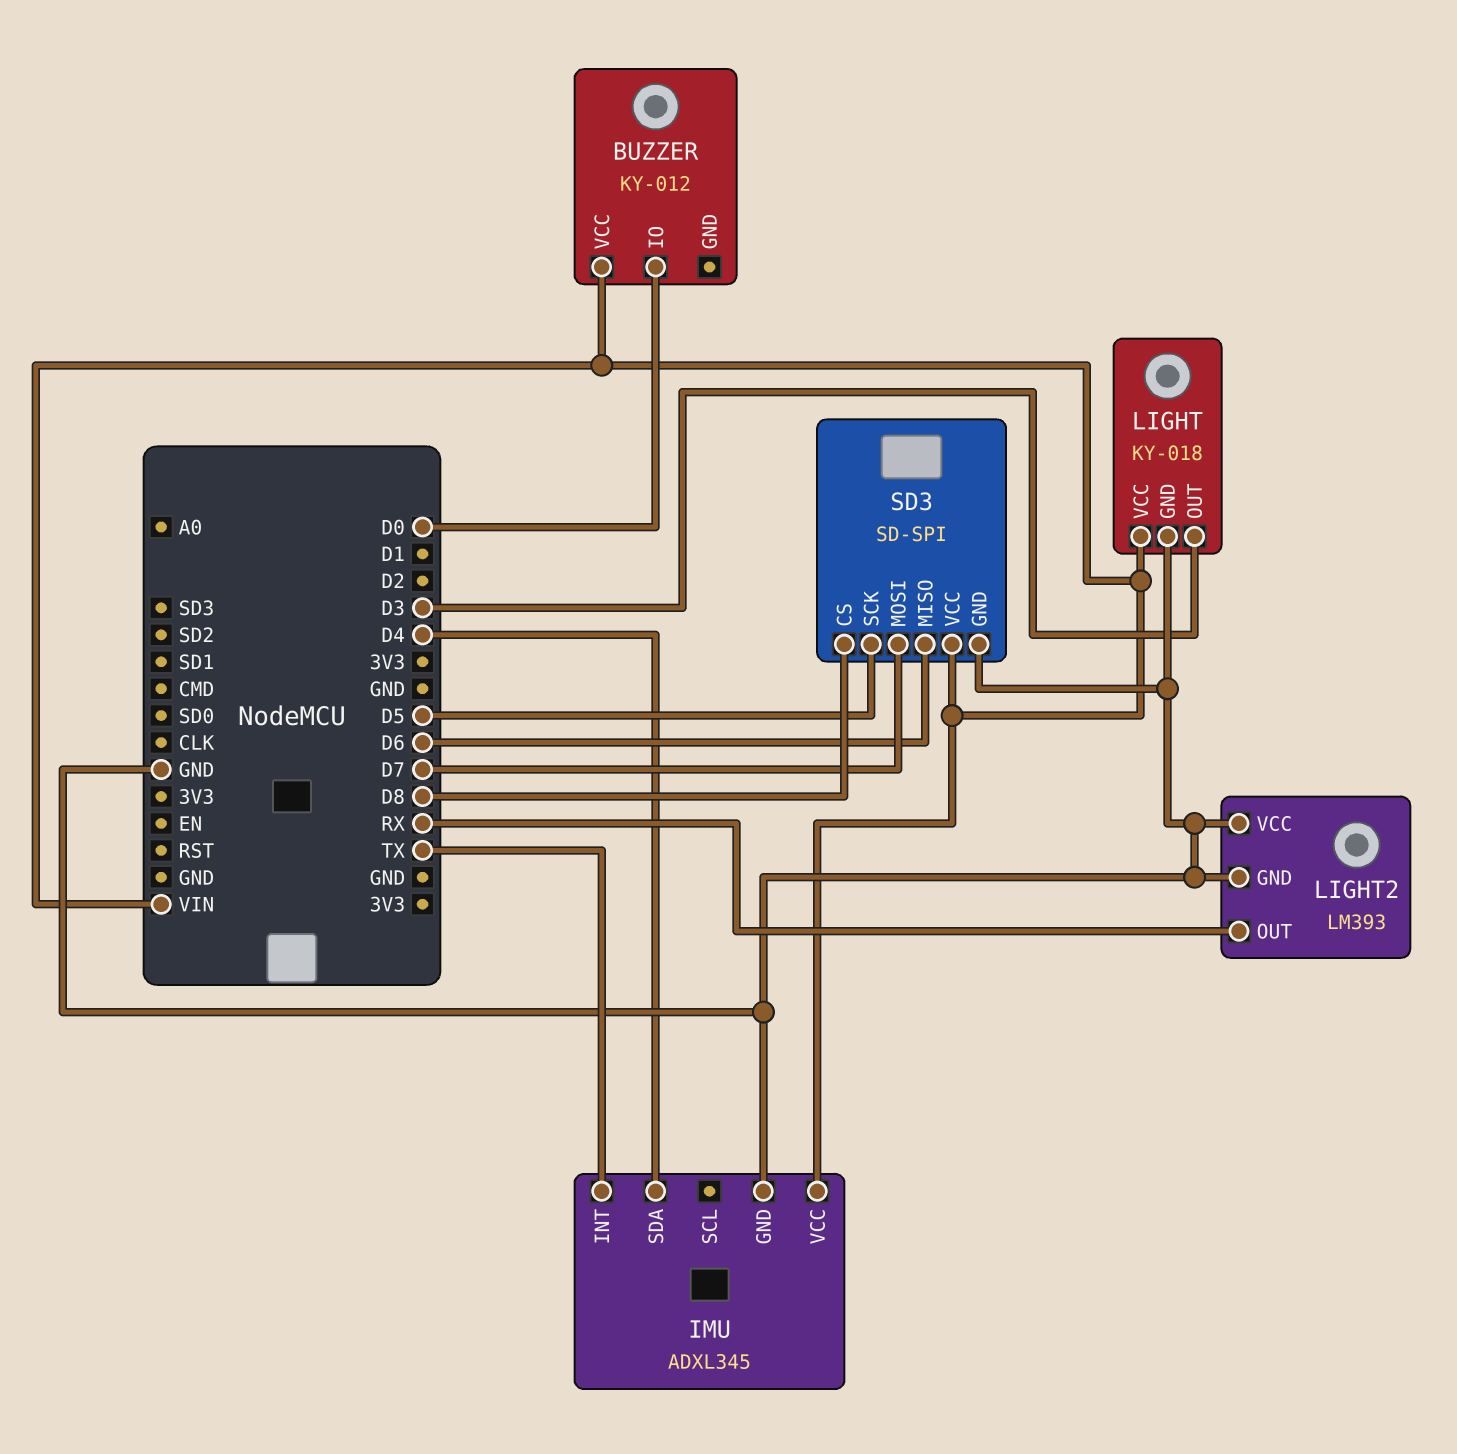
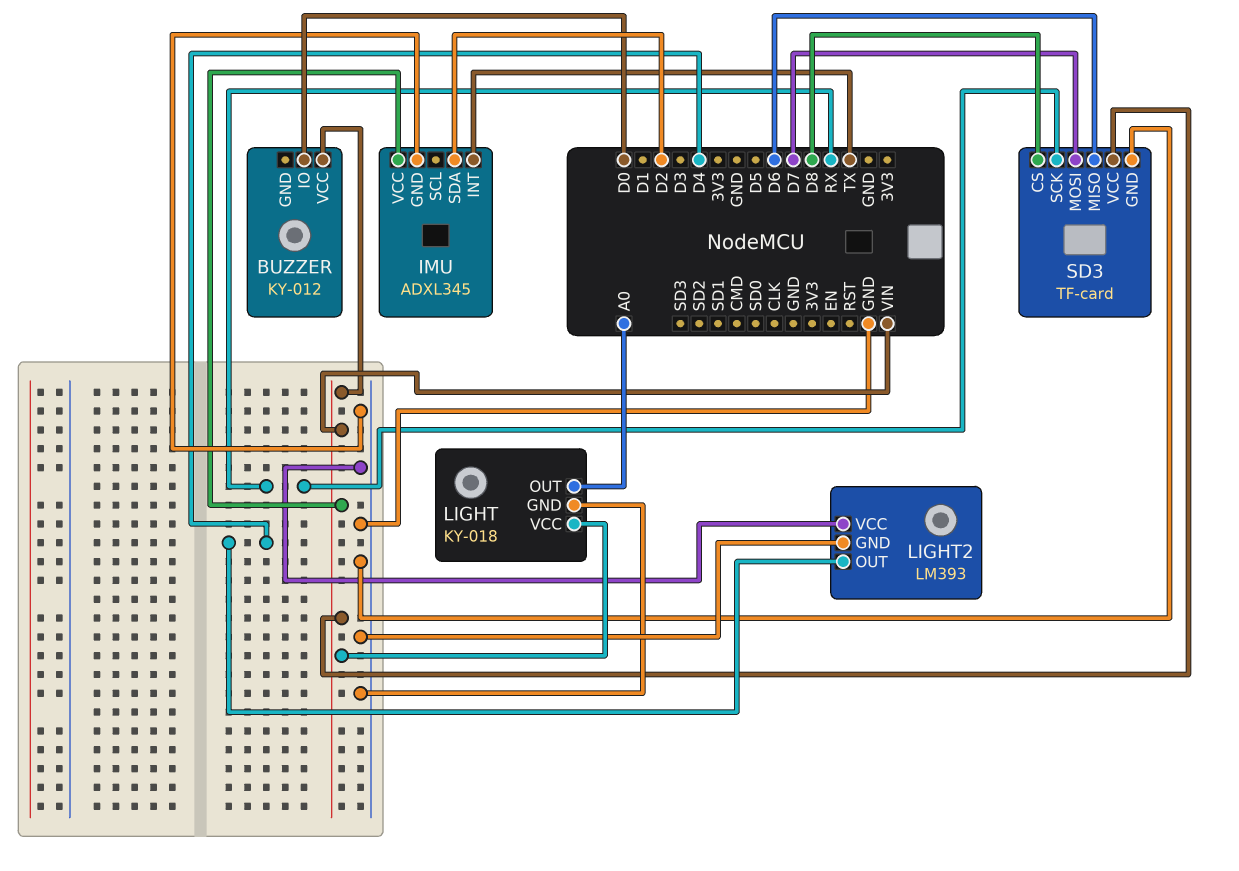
IMU pin SDA: D4 -> D2
LIGHT pin OUT: D3 -> A0
LIGHT2 pin OUT: RX -> D4
SD3: SD-SPI -> TF-card
SD3 pin SCK: D5 -> RX

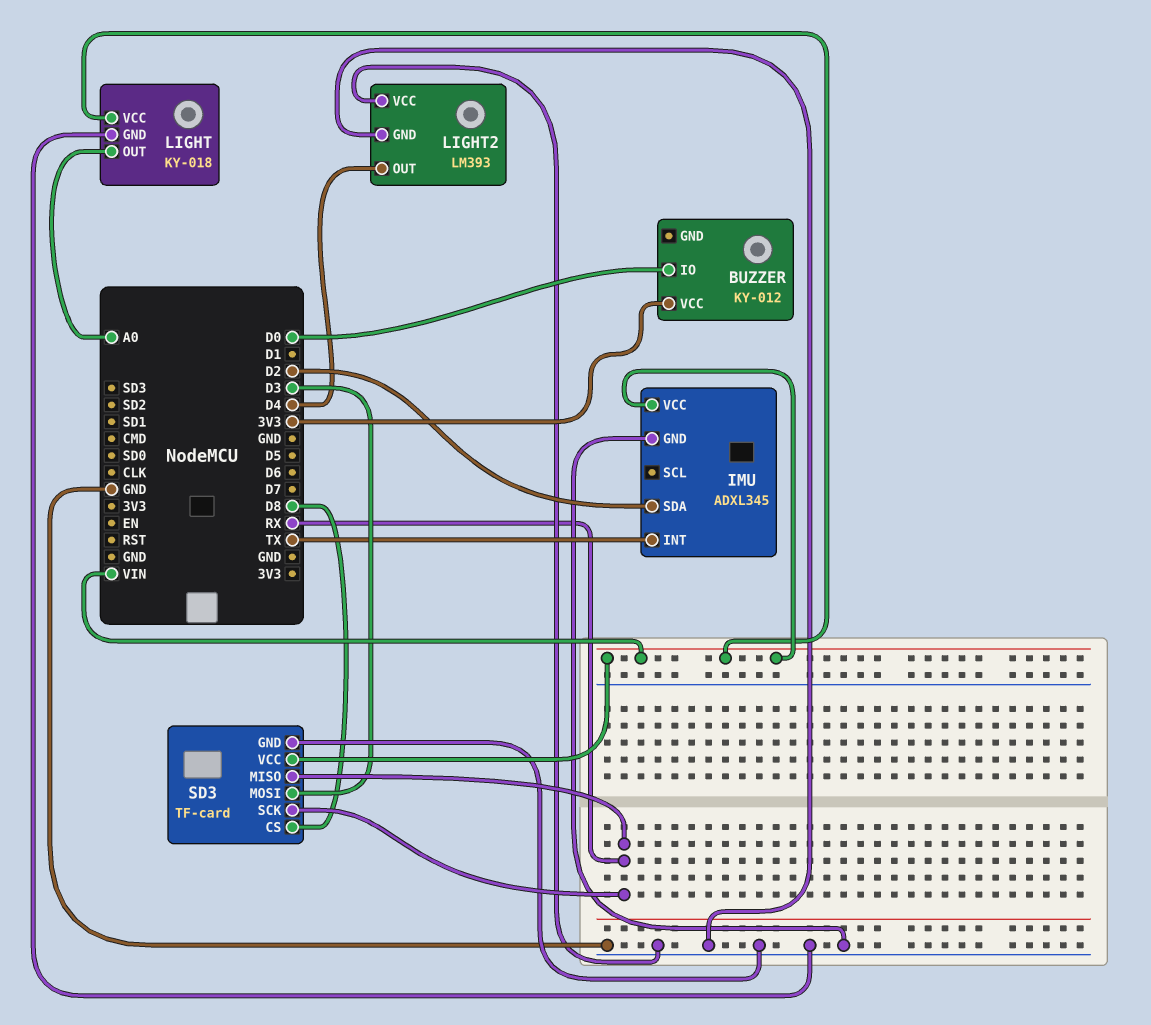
BUZZER pin VCC: VIN -> 3V3
SD3 pin MISO: D6 -> RX
SD3 pin MOSI: D7 -> D3

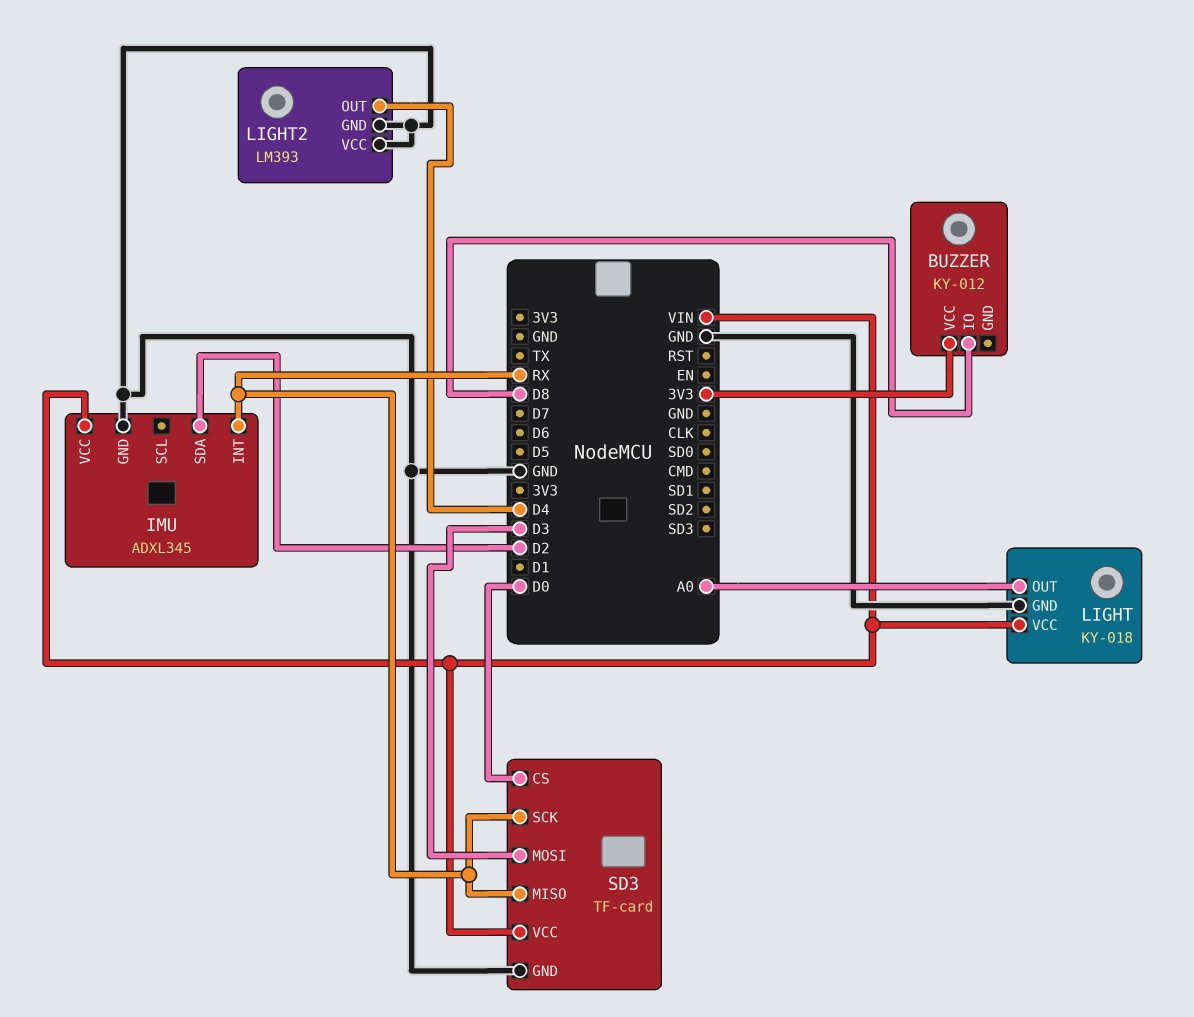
BUZZER pin IO: D0 -> D8
IMU pin INT: TX -> RX
SD3 pin CS: D8 -> D0

